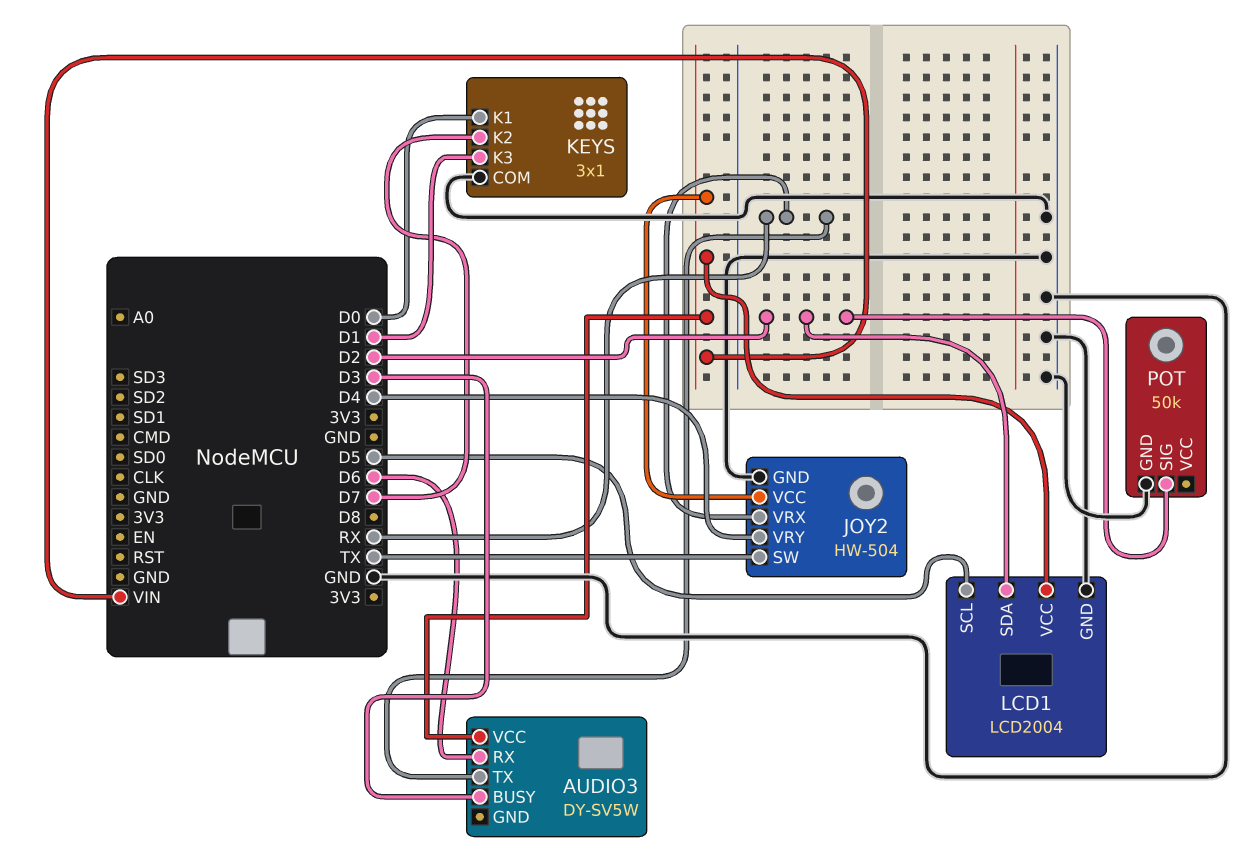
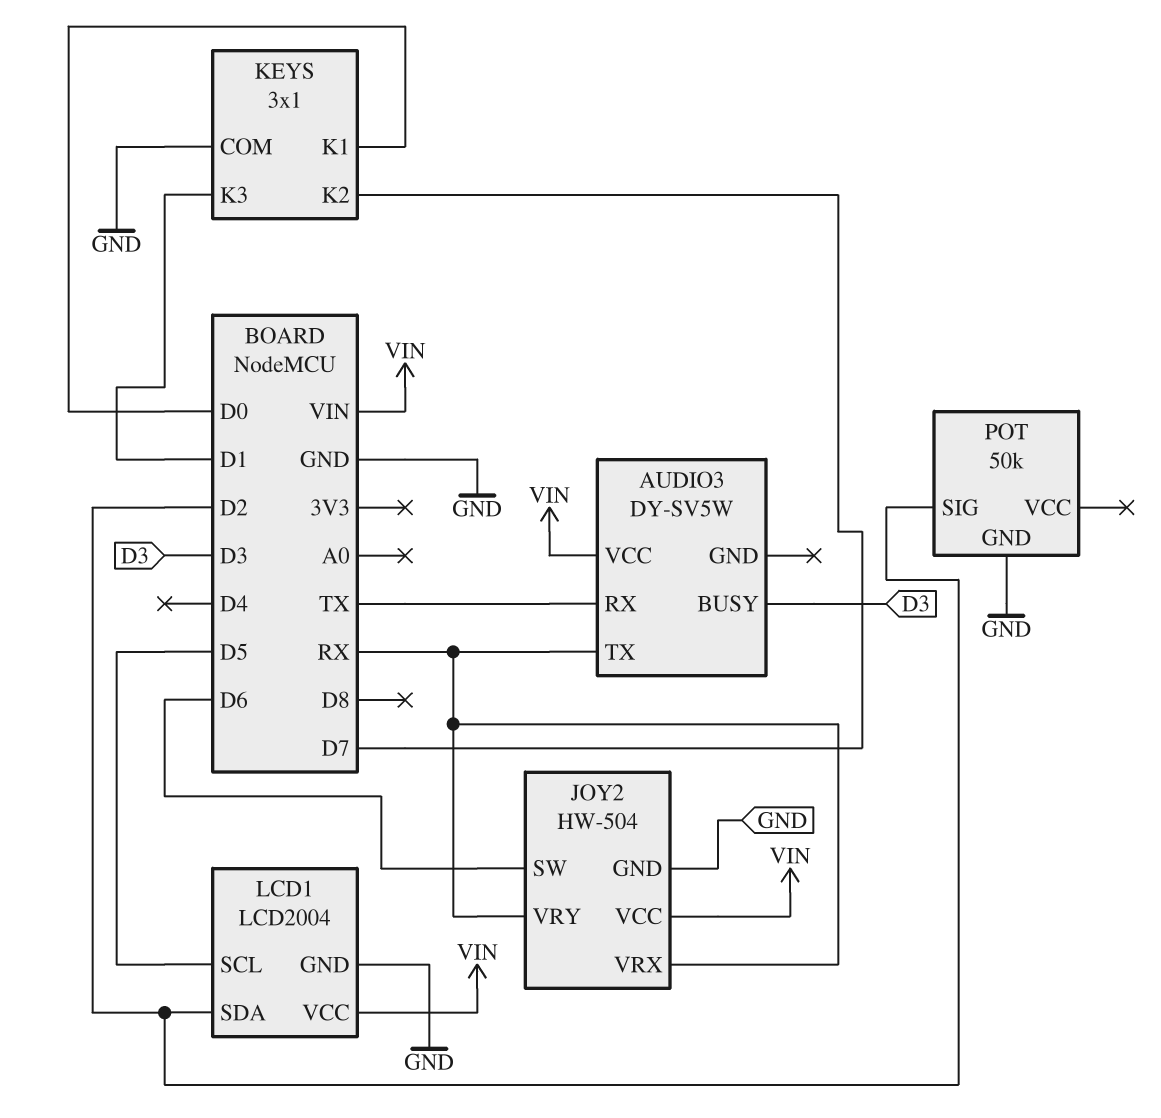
AUDIO3 pin RX: D6 -> TX
JOY2 pin SW: TX -> D6
JOY2 pin VRY: D4 -> RX

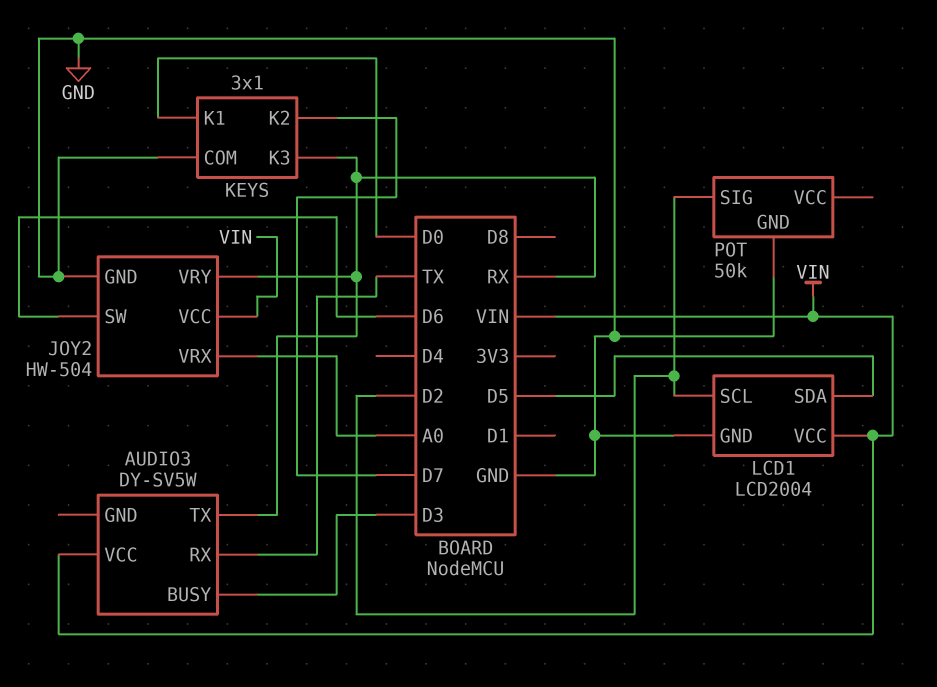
JOY2 pin VRX: RX -> A0
KEYS pin K3: D1 -> RX
LCD1 pin SCL: D5 -> D2
LCD1 pin SDA: D2 -> D5

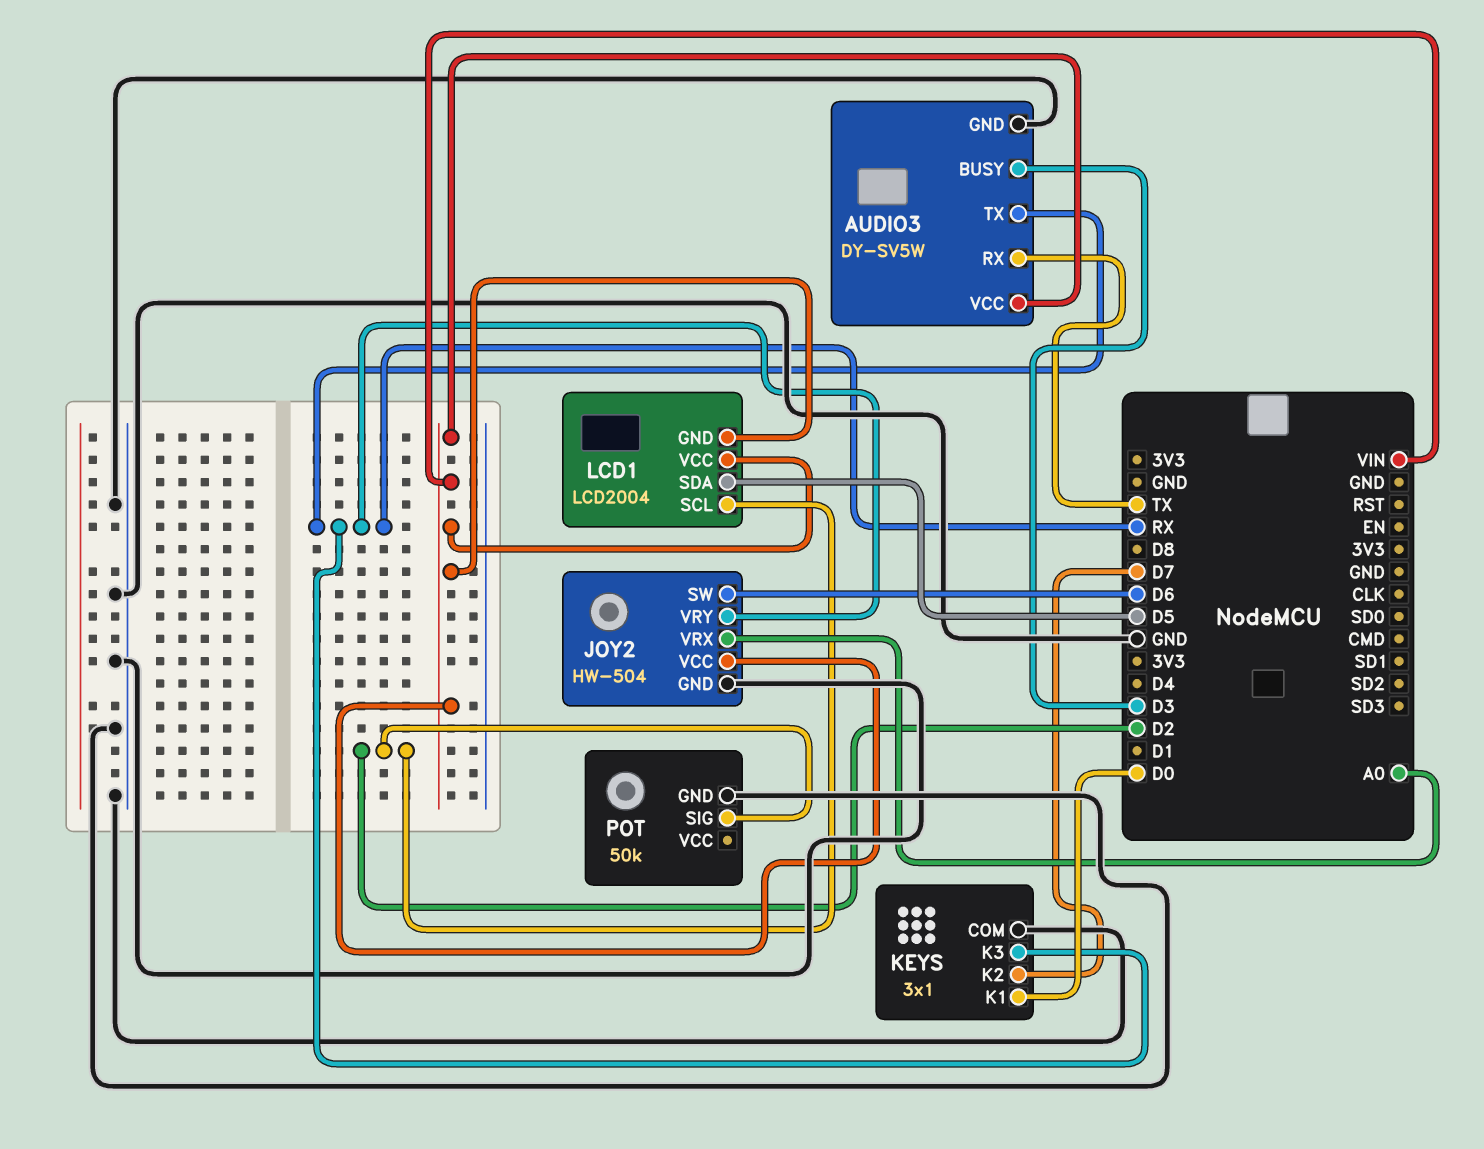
AUDIO3 pin GND: none -> GND
LCD1 pin GND: GND -> VIN

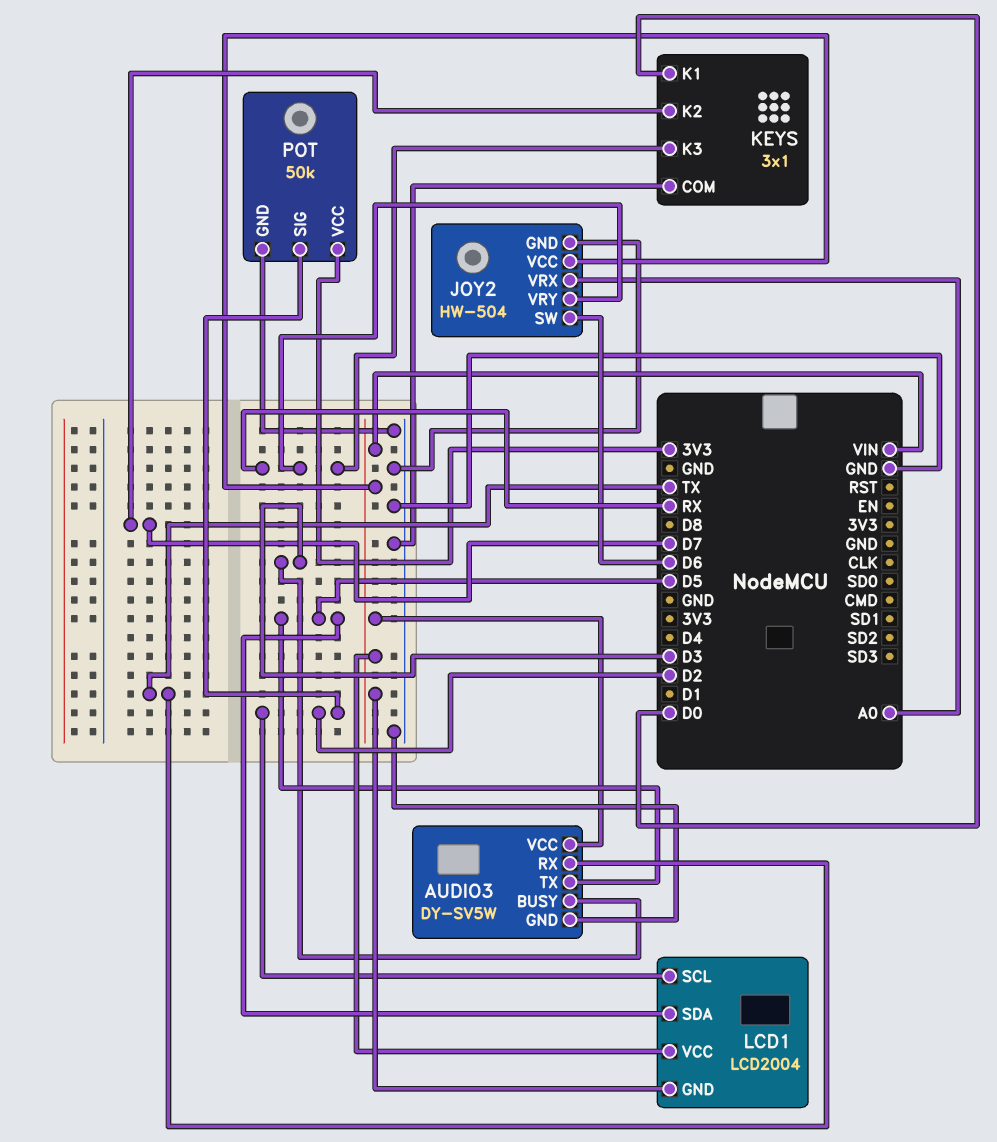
AUDIO3 pin TX: RX -> D5
POT pin VCC: none -> 3V3

